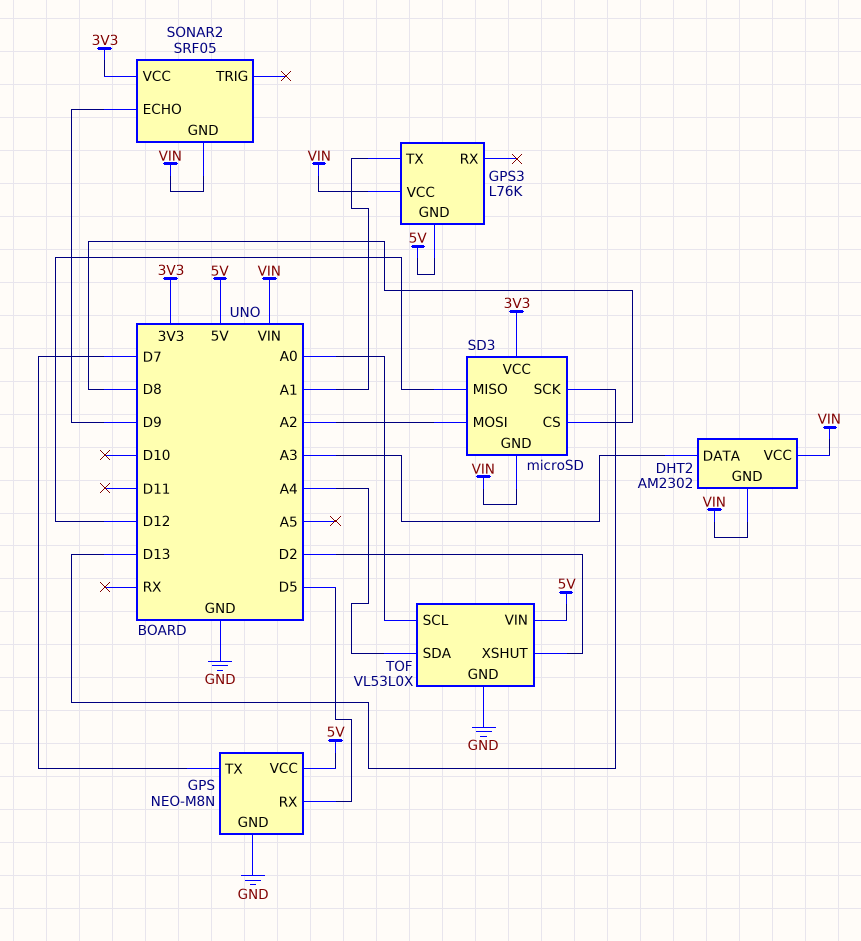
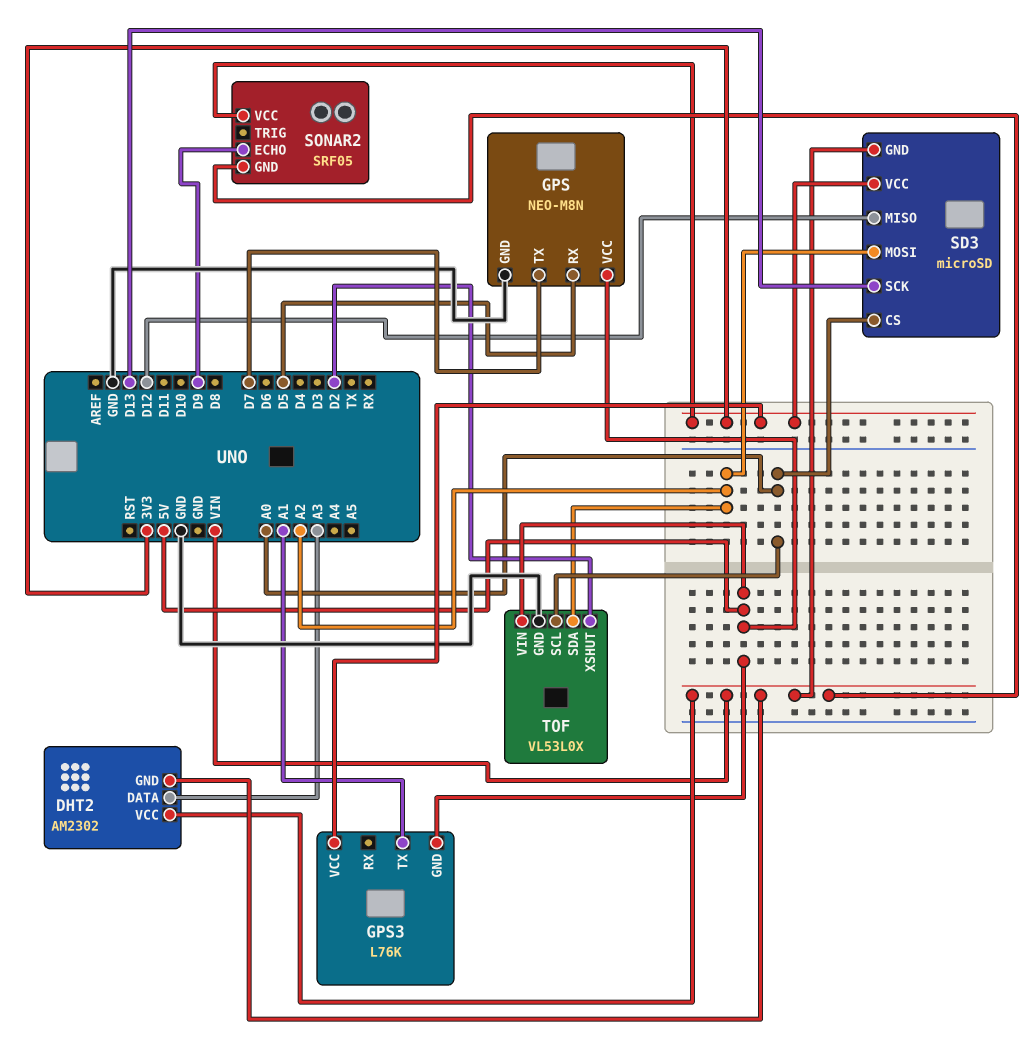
GPS3 pin VCC: VIN -> 3V3
SD3 pin CS: D8 -> A0
TOF pin SDA: A4 -> A2

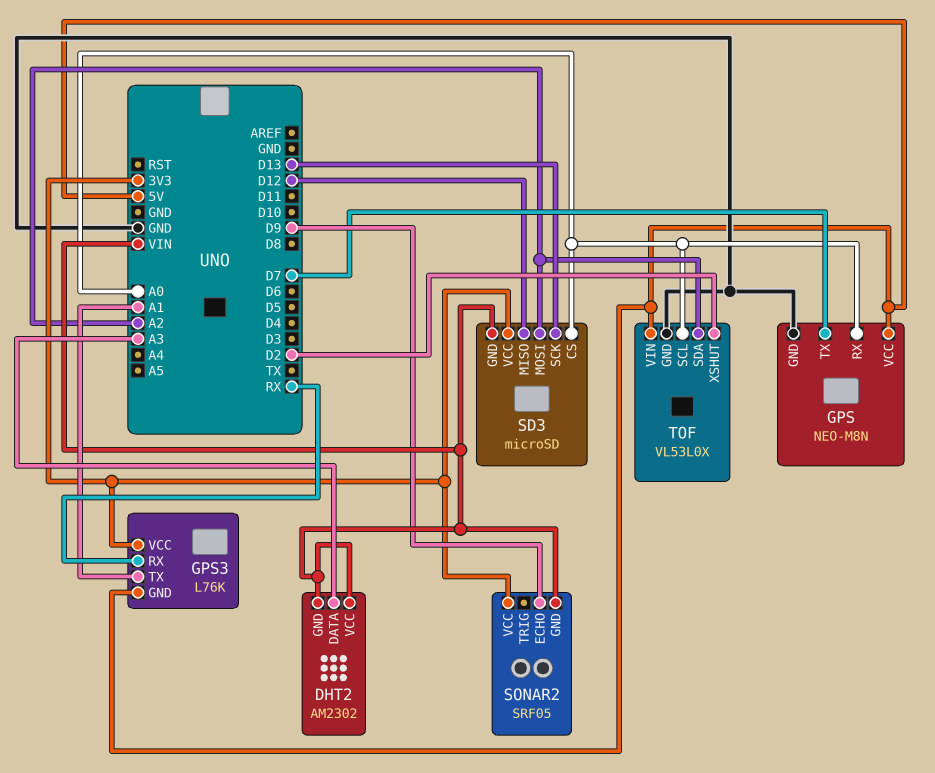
GPS pin RX: D5 -> A0
GPS3 pin RX: none -> RX

